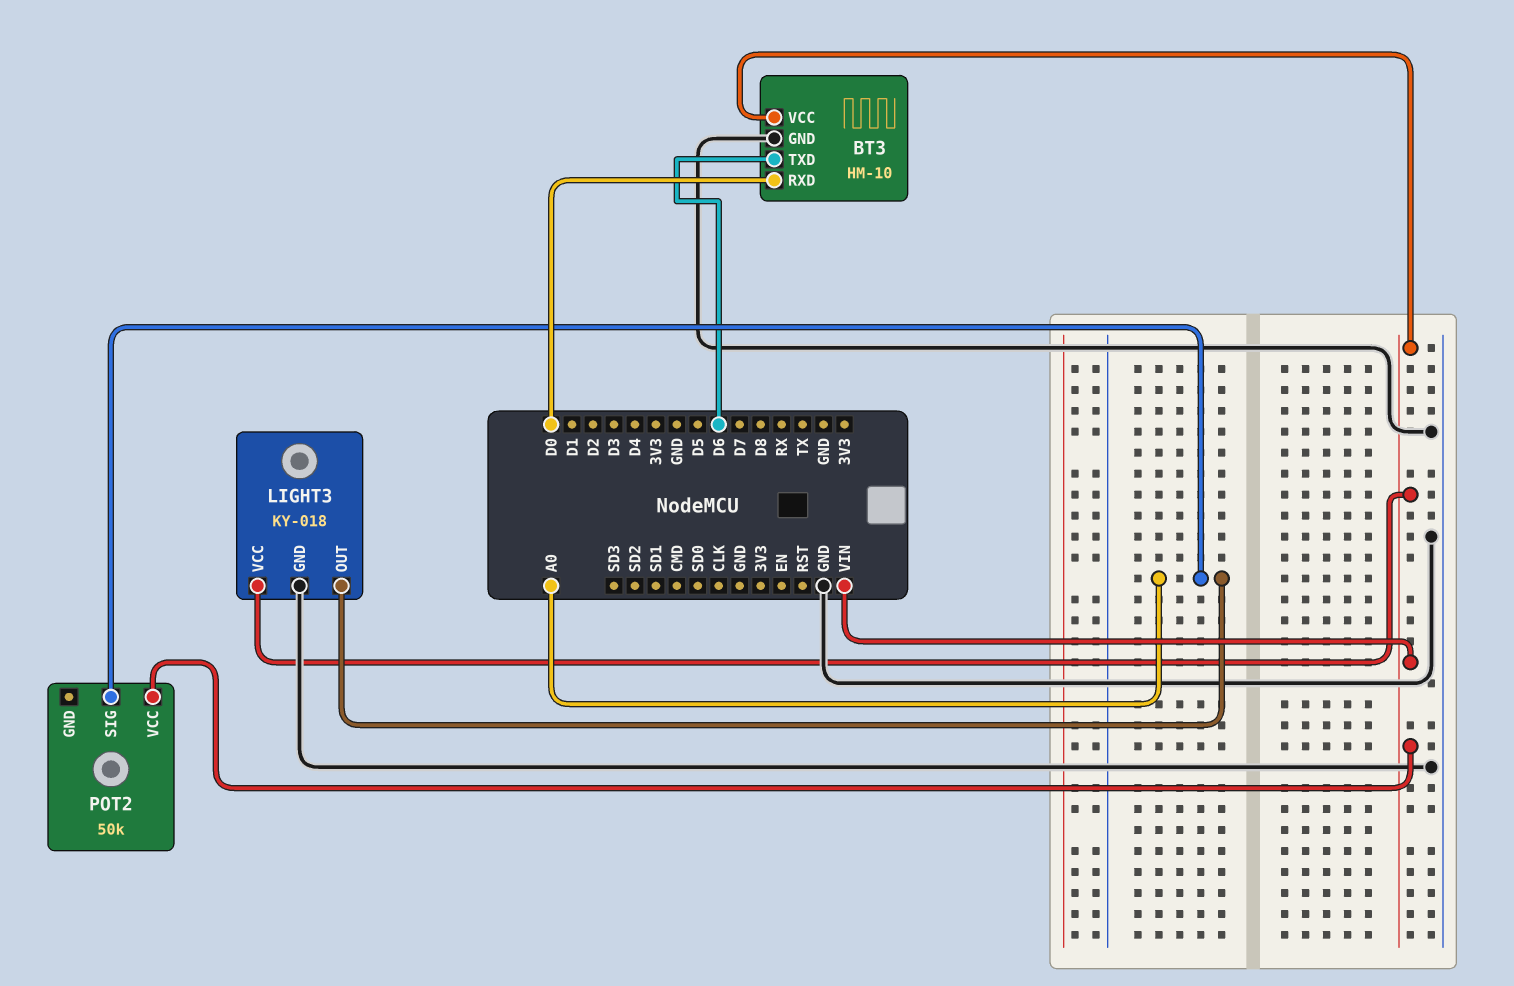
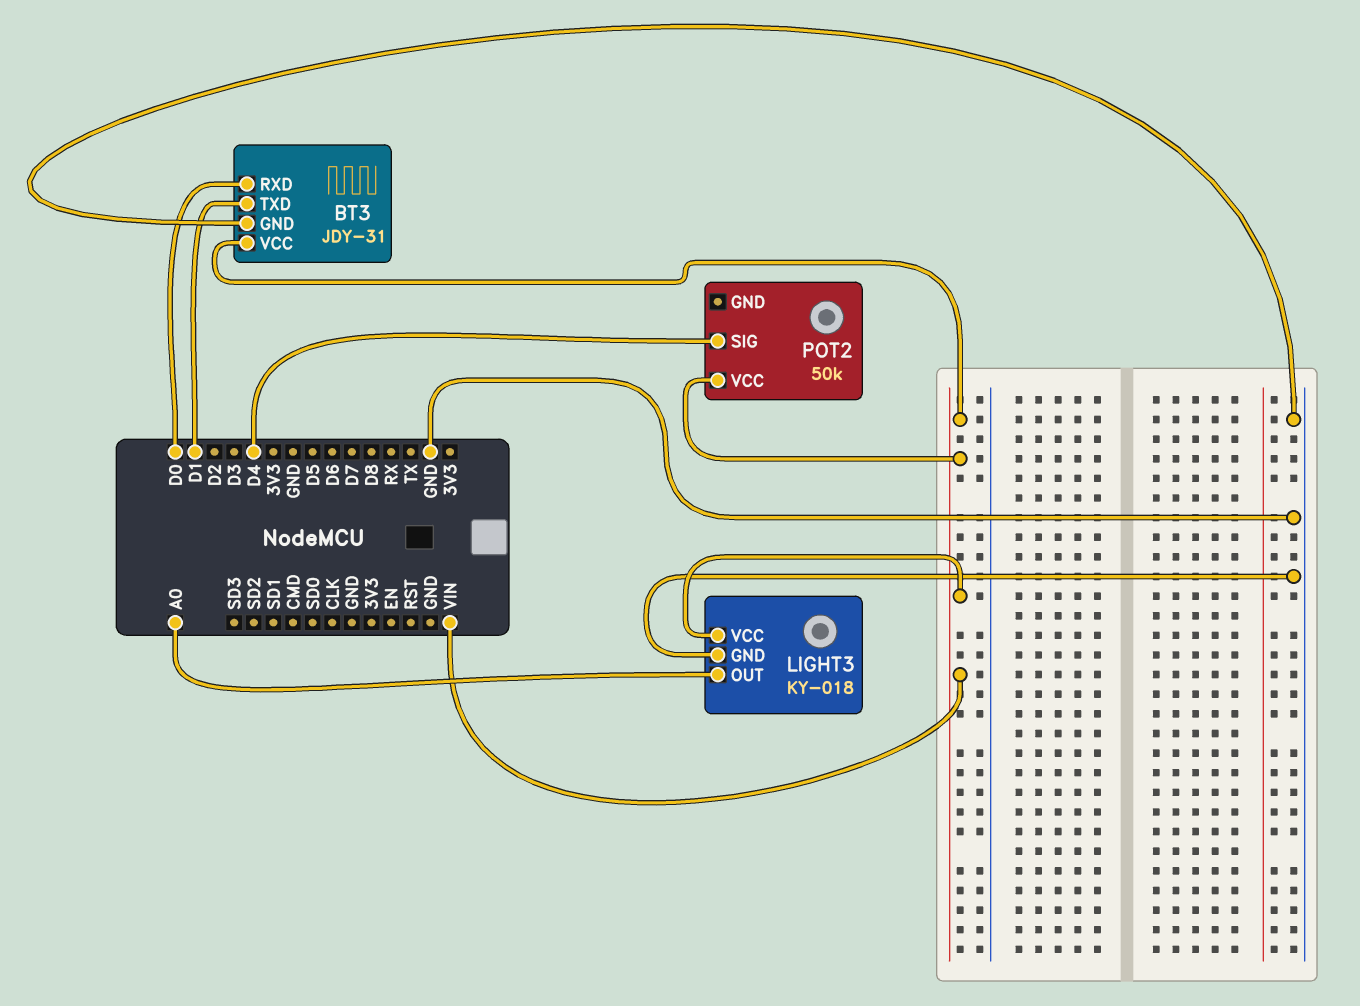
BT3: HM-10 -> JDY-31
BT3 pin TXD: D6 -> D1
POT2 pin SIG: A0 -> D4

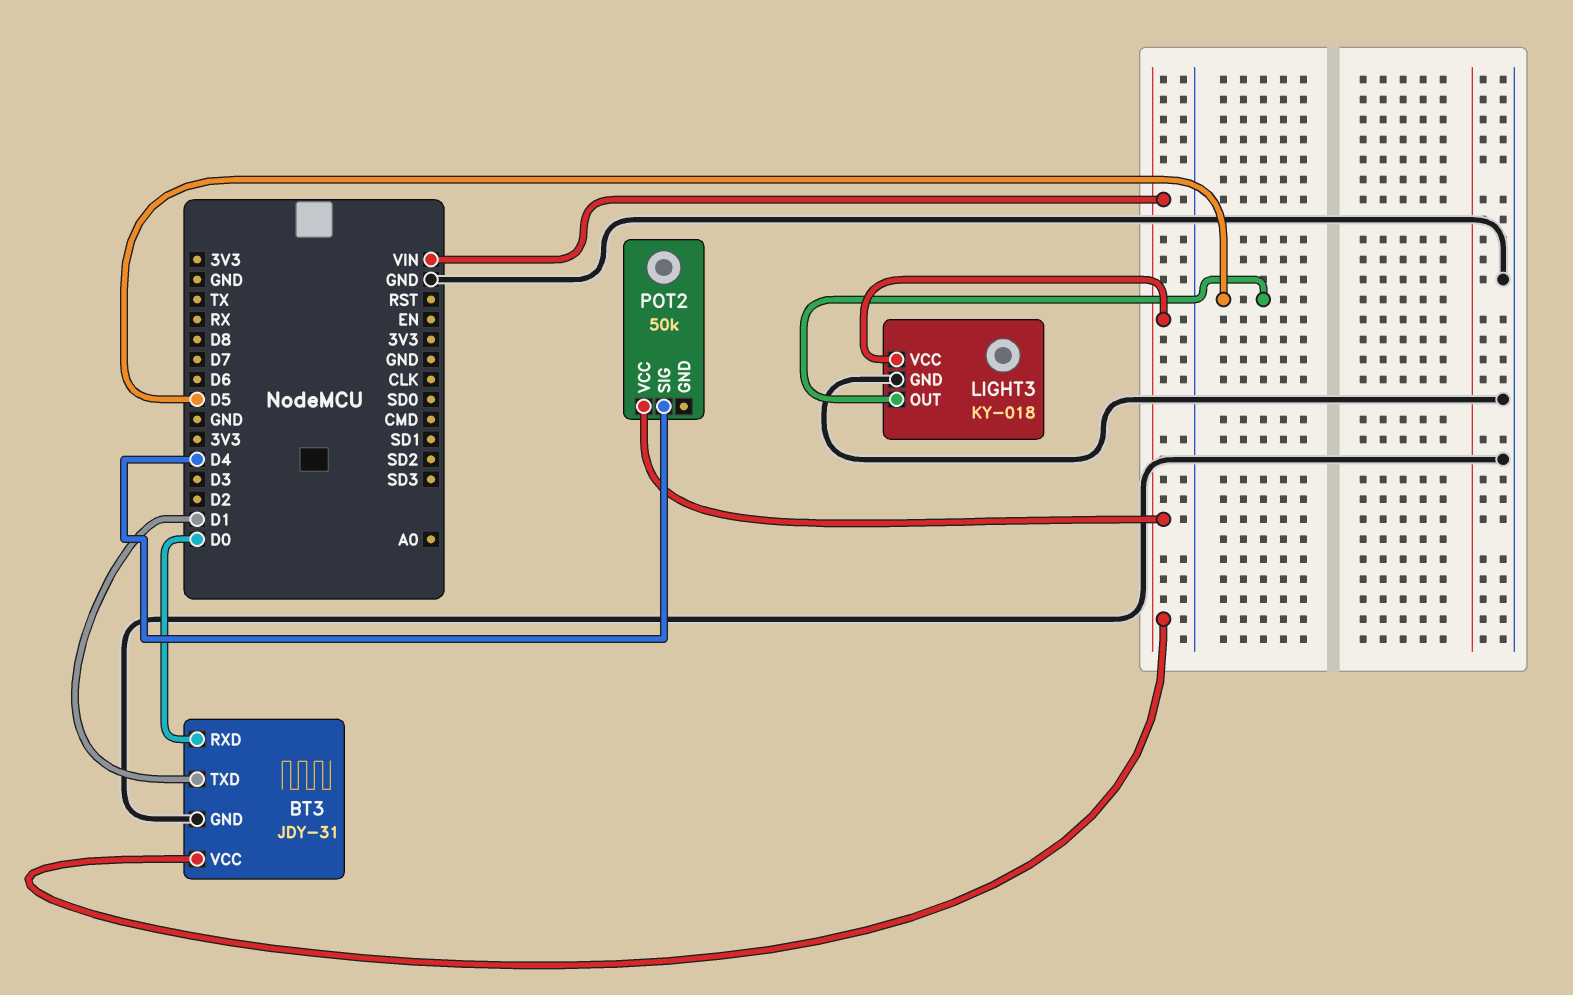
LIGHT3 pin OUT: A0 -> D5

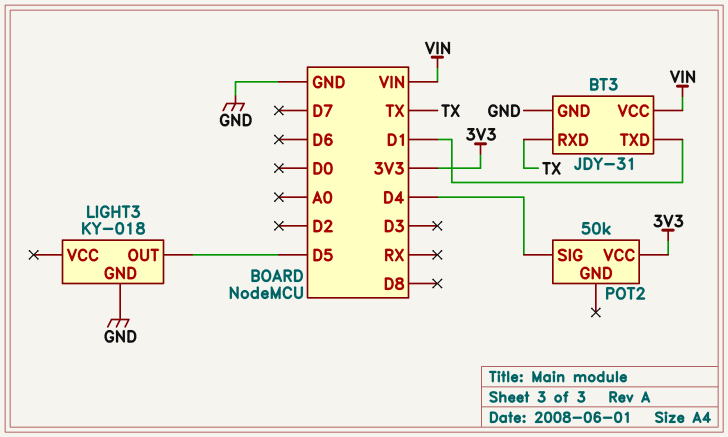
BT3 pin RXD: D0 -> TX
LIGHT3 pin VCC: VIN -> none
POT2 pin VCC: VIN -> 3V3

